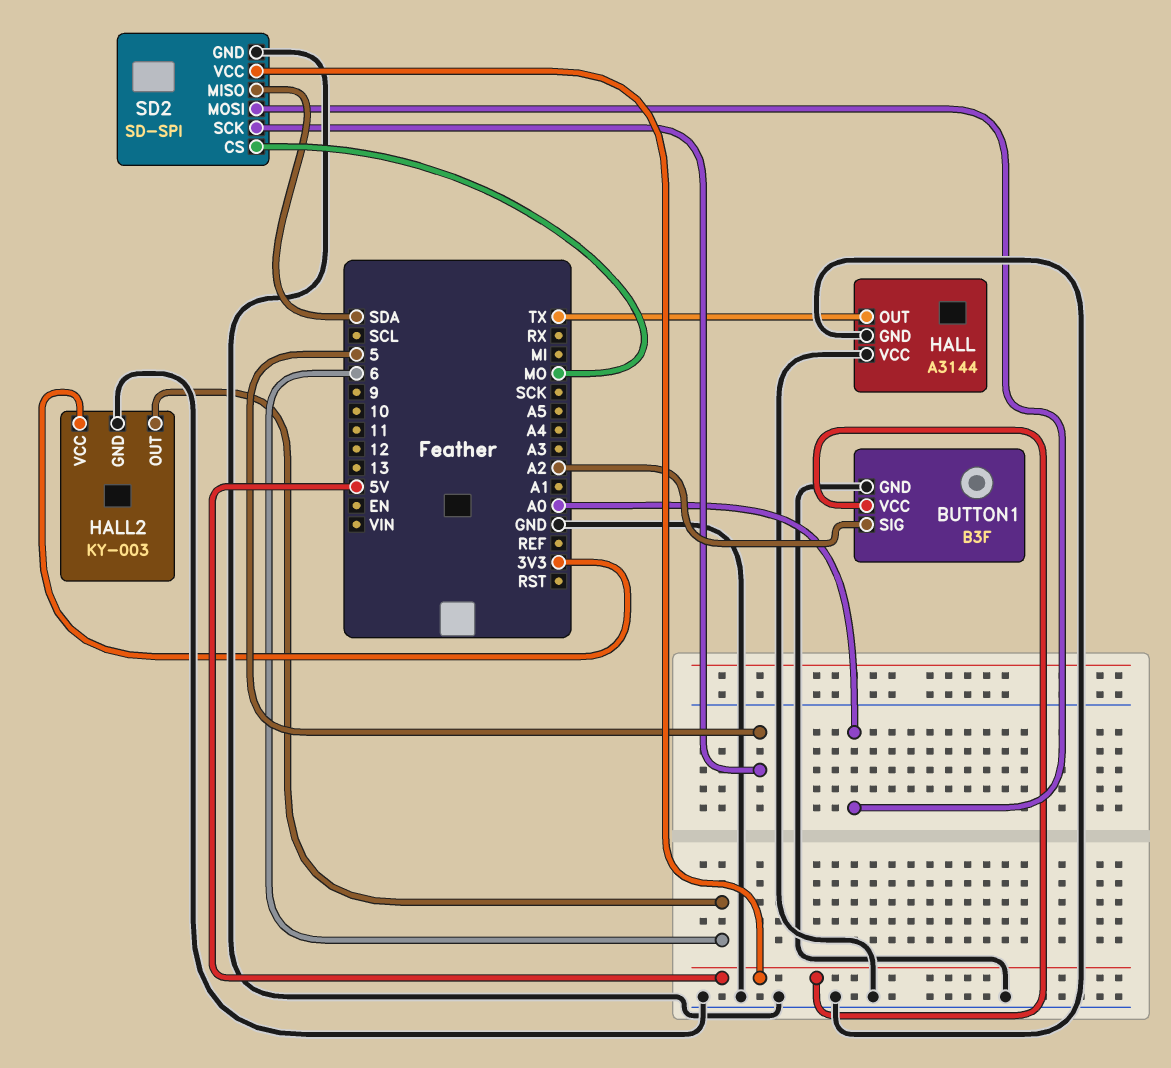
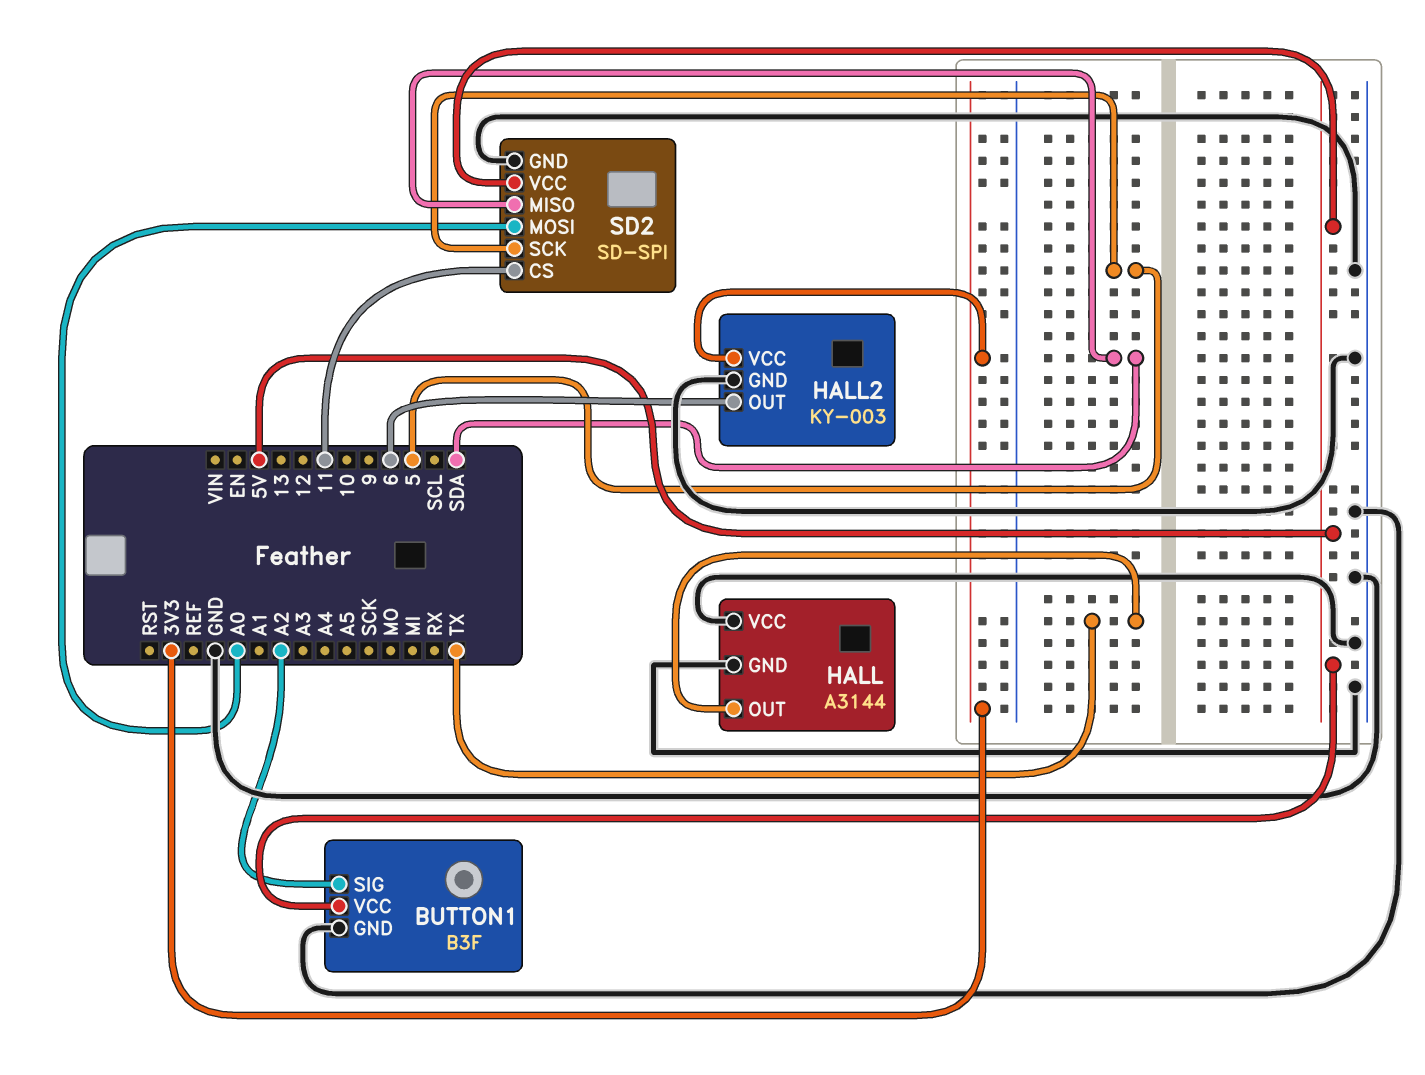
SD2 pin CS: MO -> 11

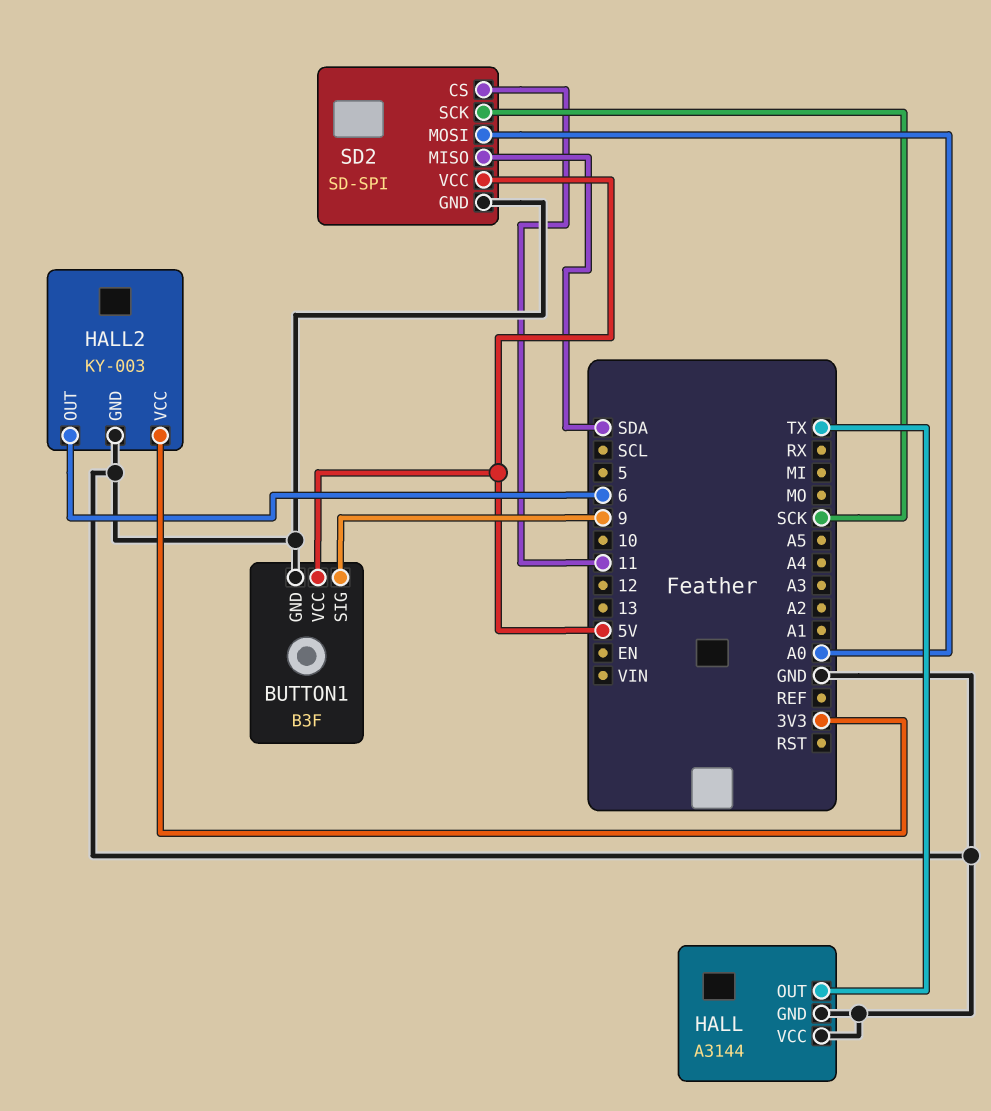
BUTTON1 pin SIG: A2 -> 9
SD2 pin SCK: 5 -> SCK

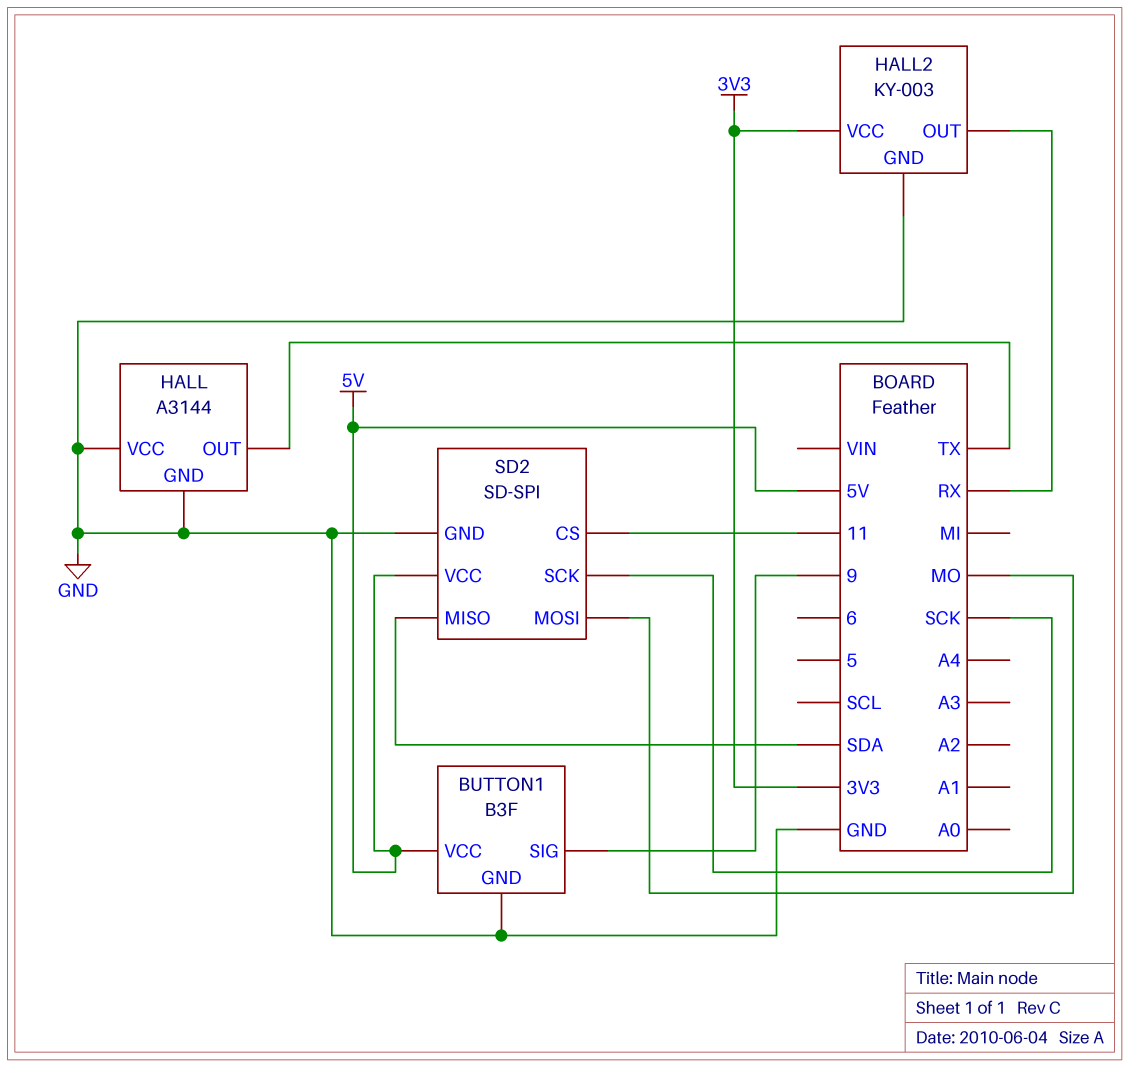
HALL2 pin OUT: 6 -> RX
SD2 pin MOSI: A0 -> MO

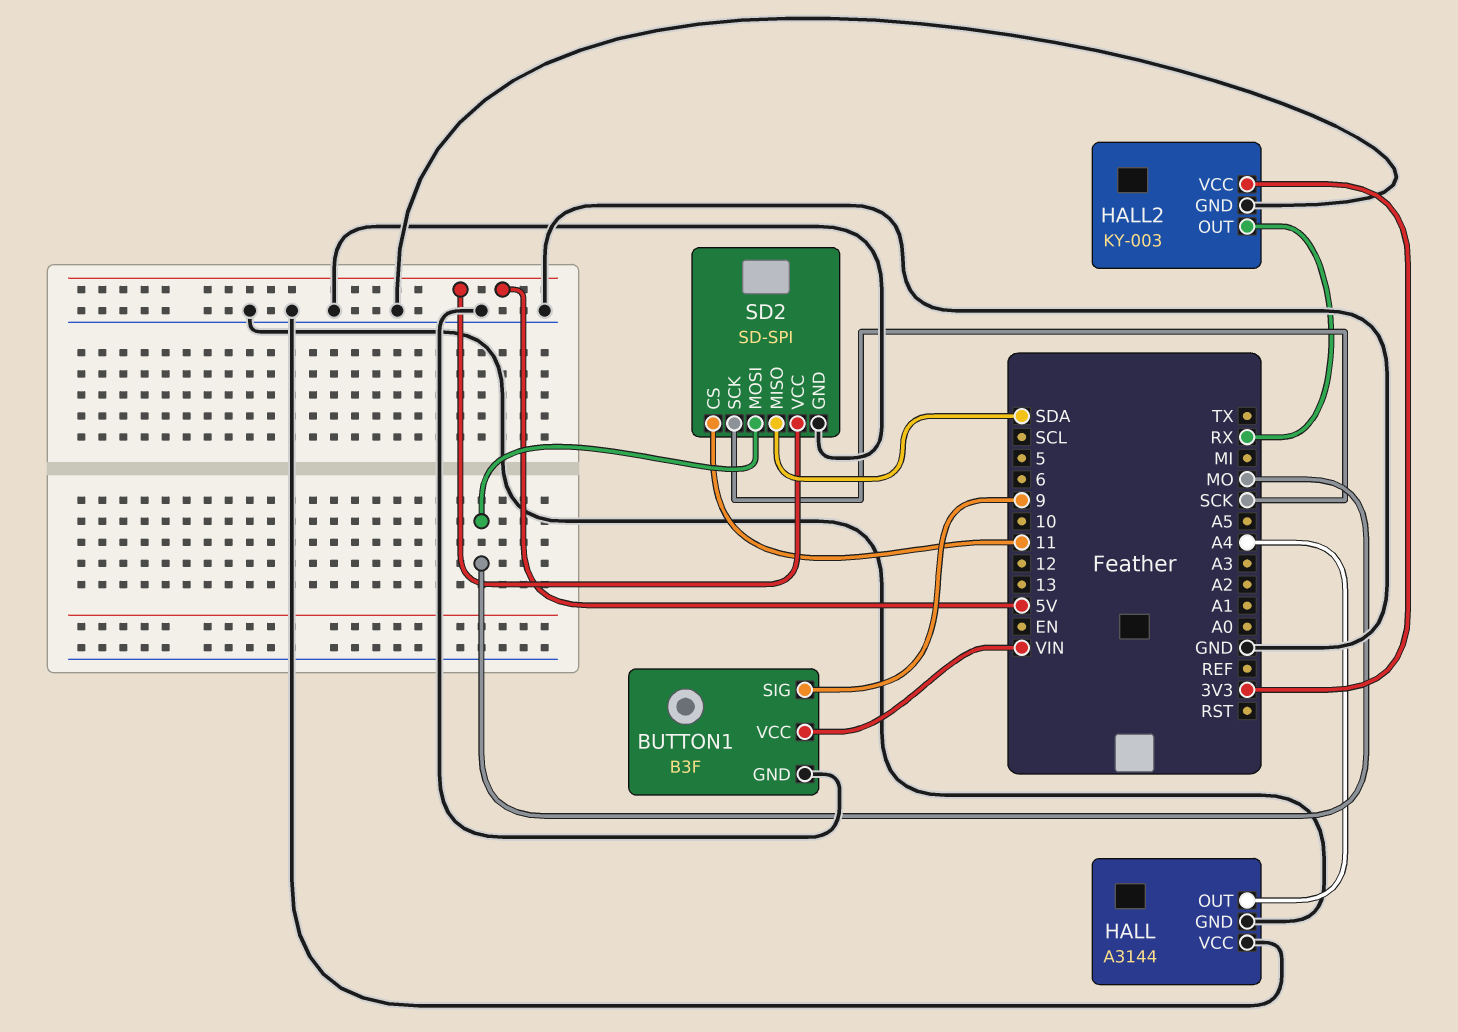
BUTTON1 pin VCC: 5V -> VIN
HALL pin OUT: TX -> A4

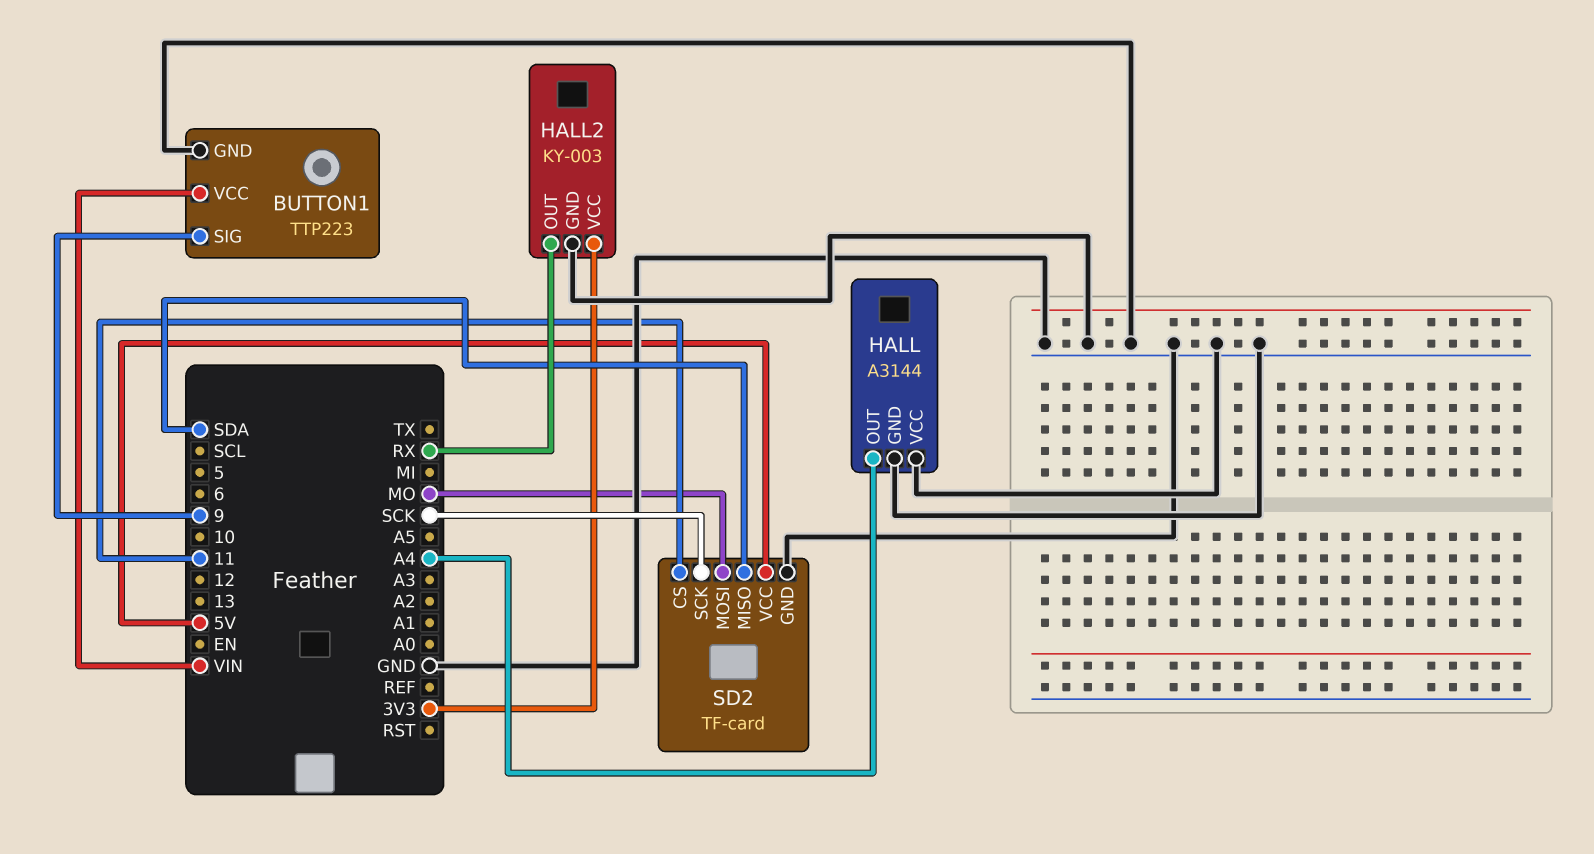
BUTTON1: B3F -> TTP223
SD2: SD-SPI -> TF-card

